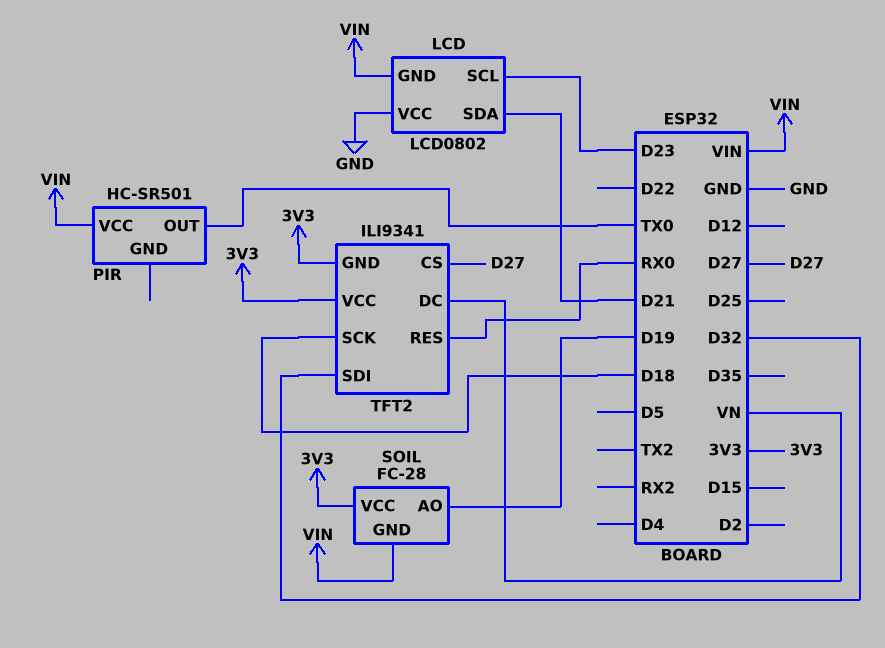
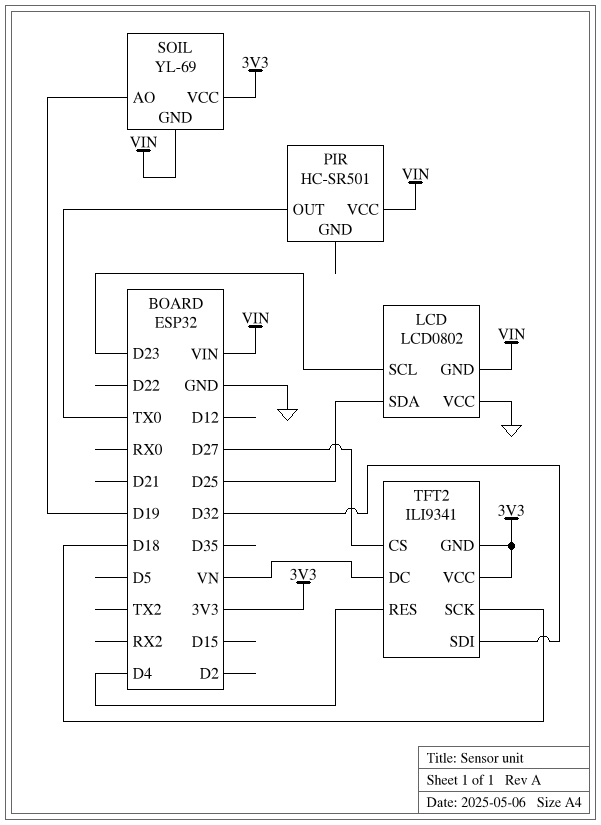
LCD pin SDA: D21 -> D25
SOIL: FC-28 -> YL-69
TFT2 pin RES: RX0 -> D4

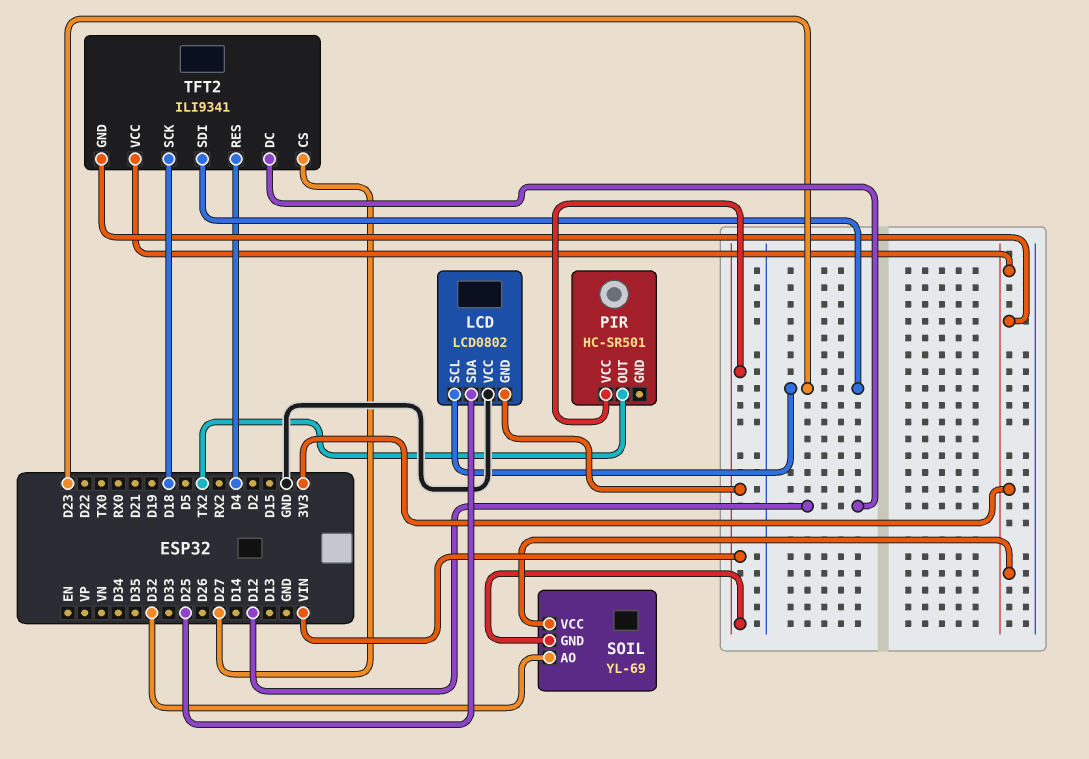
PIR pin OUT: TX0 -> TX2
SOIL pin AO: D19 -> D32
TFT2 pin DC: VN -> D12
TFT2 pin SDI: D32 -> D23

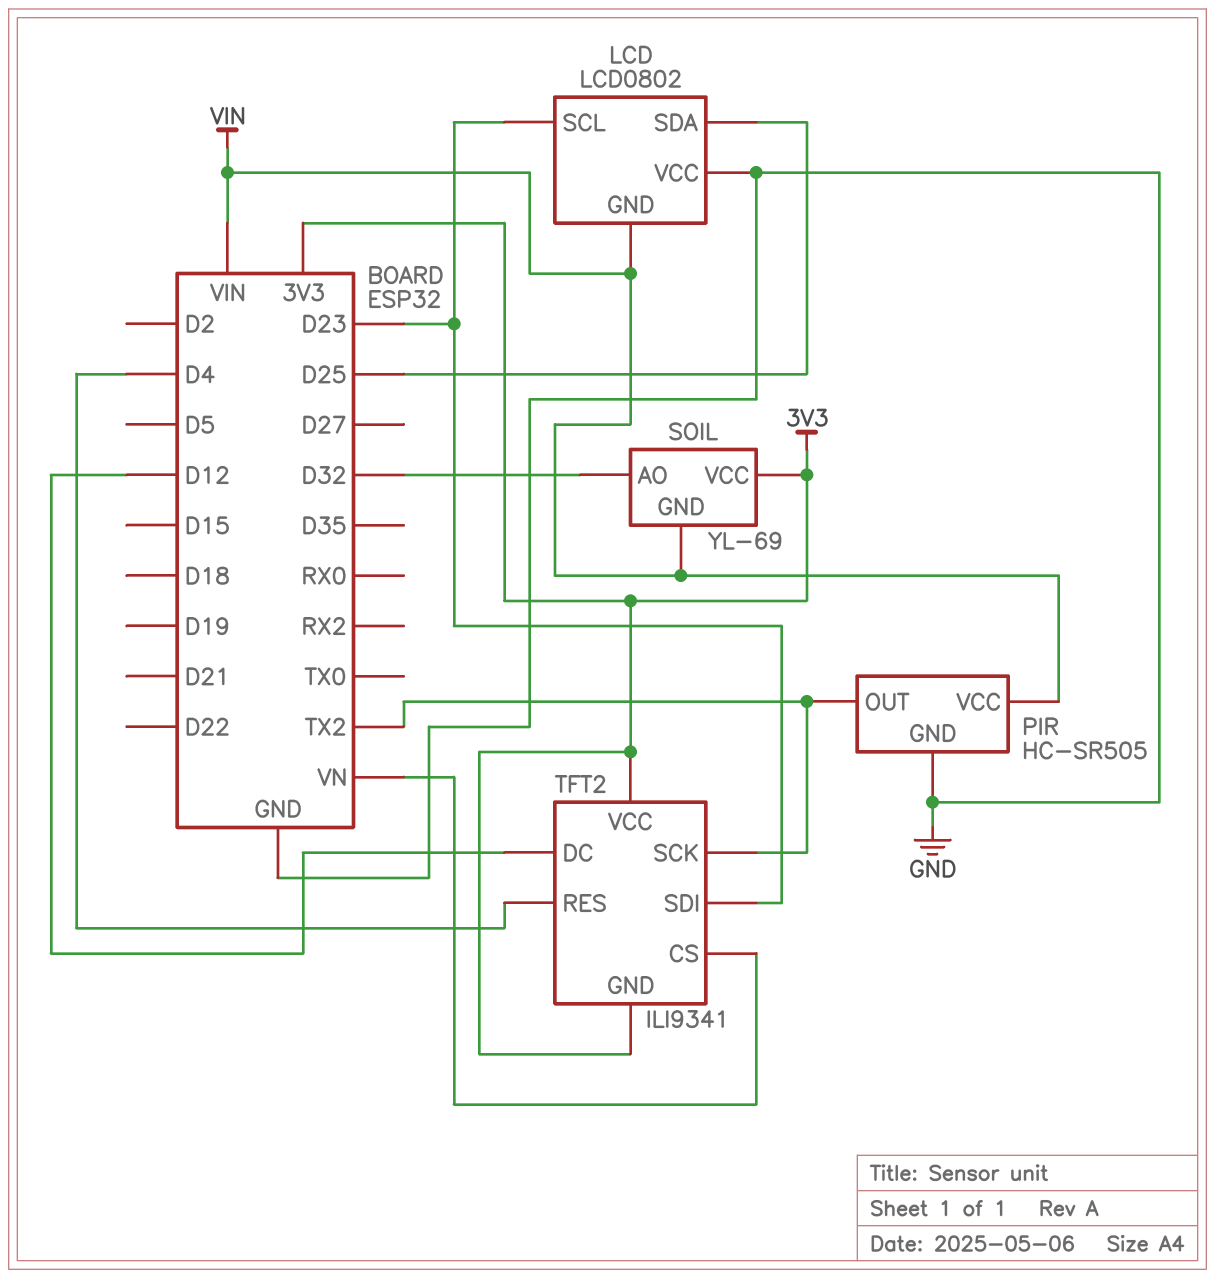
PIR: HC-SR501 -> HC-SR505
PIR pin GND: none -> GND
TFT2 pin CS: D27 -> VN
TFT2 pin SCK: D18 -> TX2

